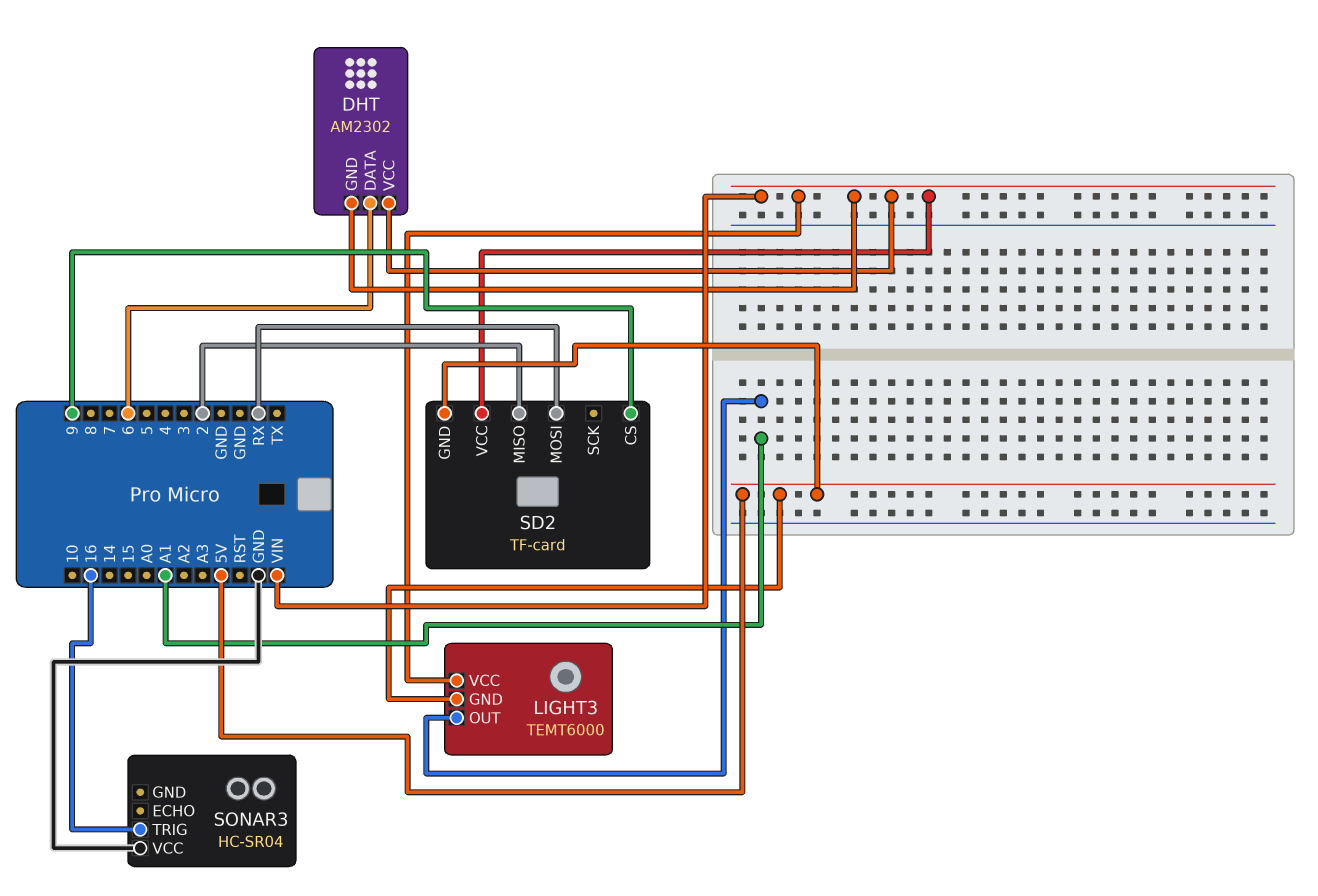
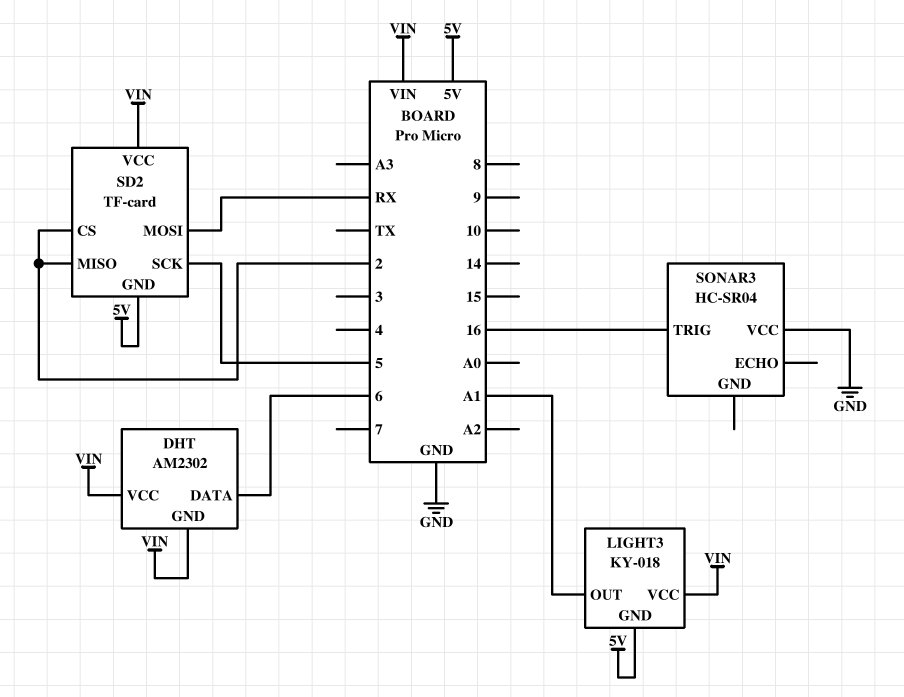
LIGHT3: TEMT6000 -> KY-018
SD2 pin CS: 9 -> 2
SD2 pin SCK: none -> 5

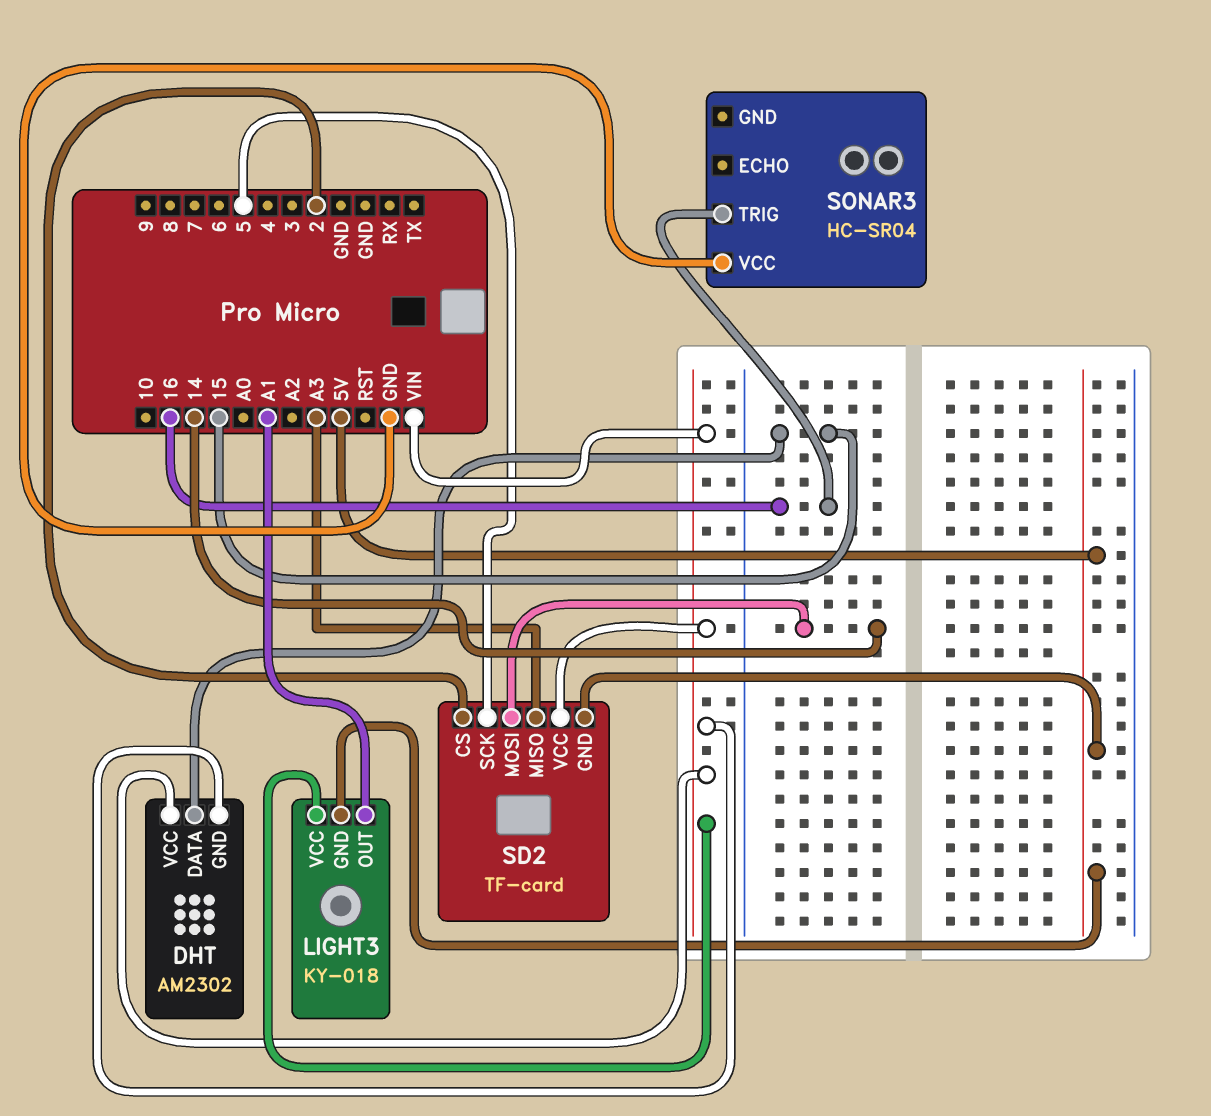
DHT pin DATA: 6 -> 15
SD2 pin MISO: 2 -> A3
SD2 pin MOSI: RX -> 14

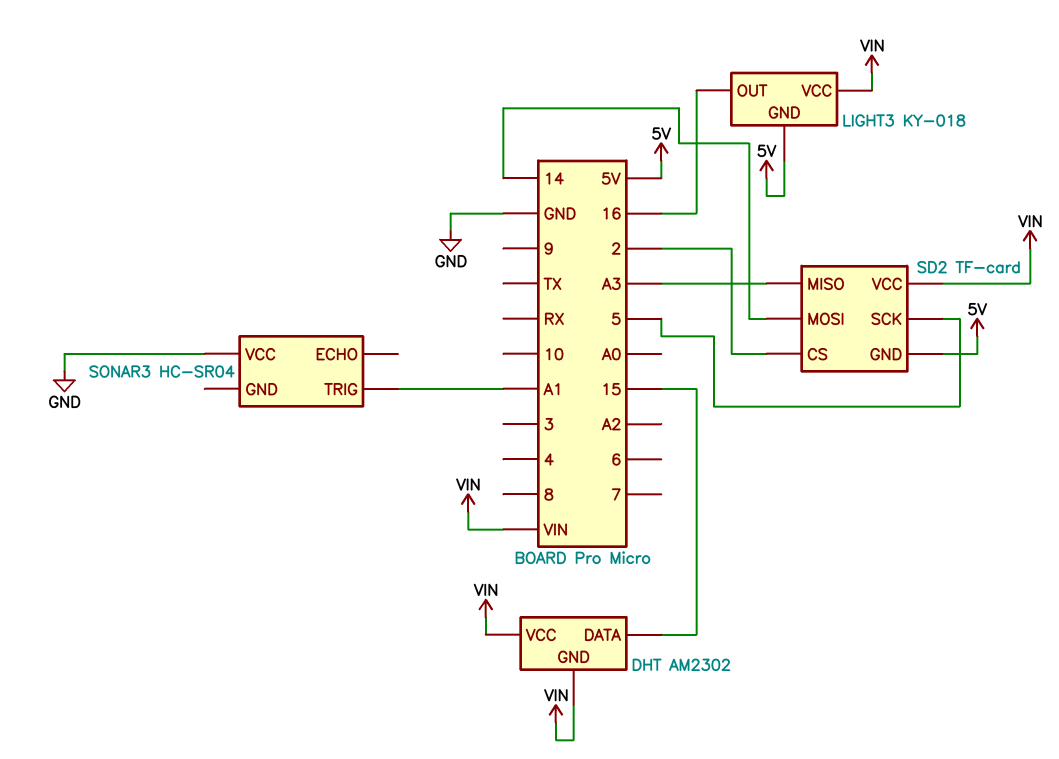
LIGHT3 pin OUT: A1 -> 16
SONAR3 pin TRIG: 16 -> A1

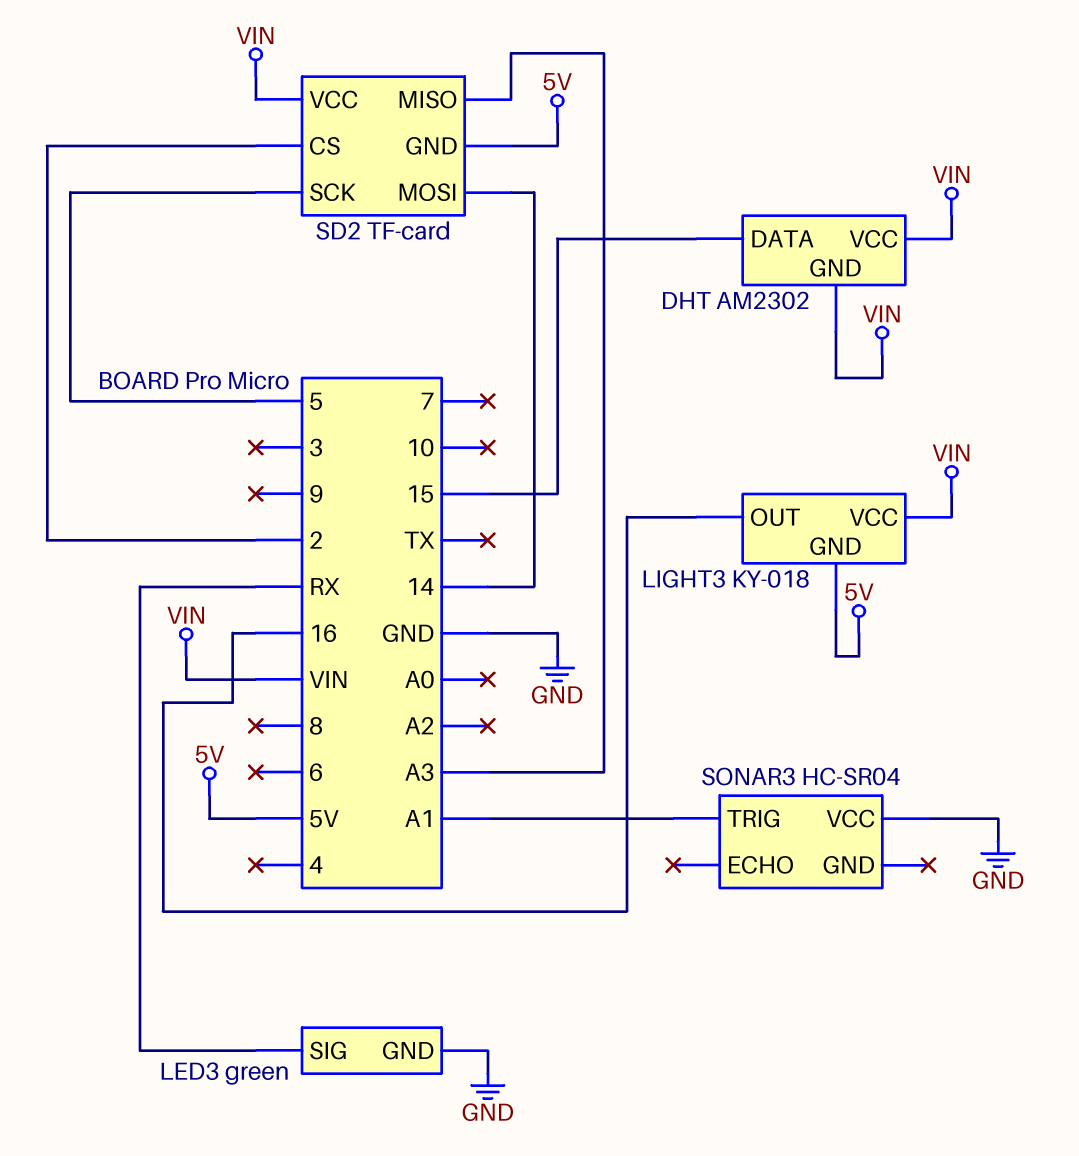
LED3: none -> green
LED3 pin GND: none -> GND
LED3 pin SIG: none -> RX

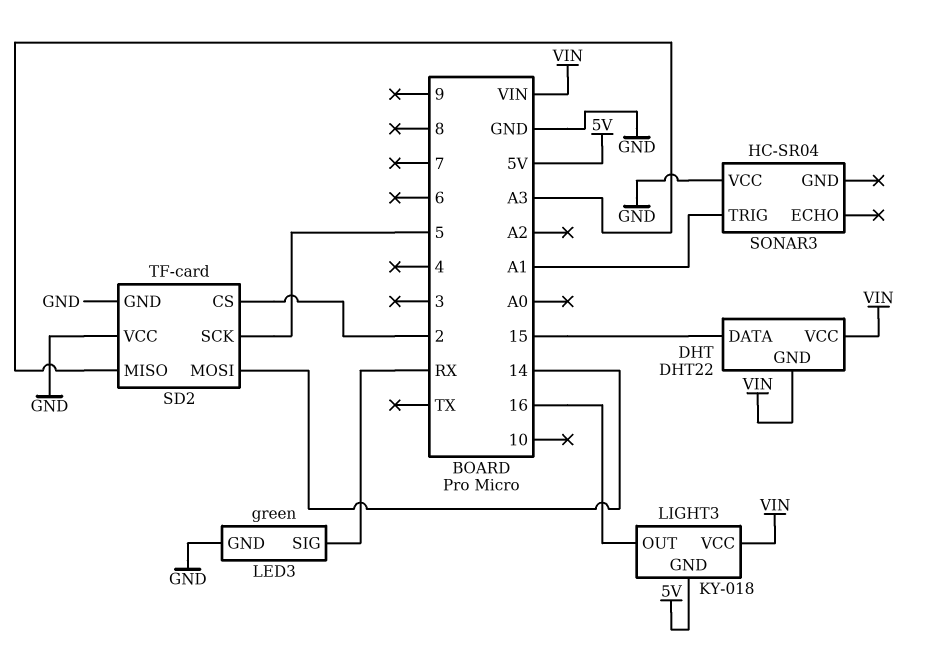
DHT: AM2302 -> DHT22
SD2 pin GND: 5V -> GND
SD2 pin VCC: VIN -> GND

